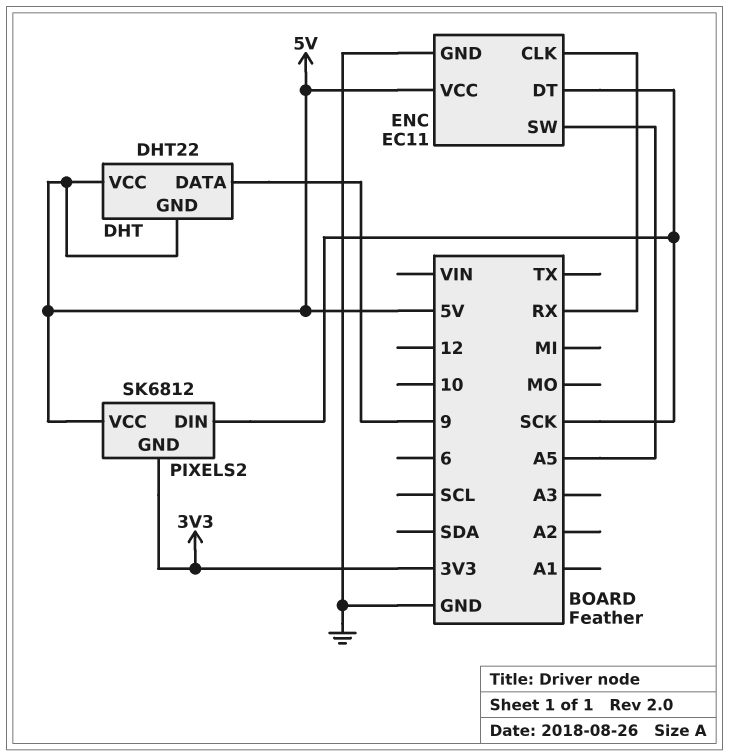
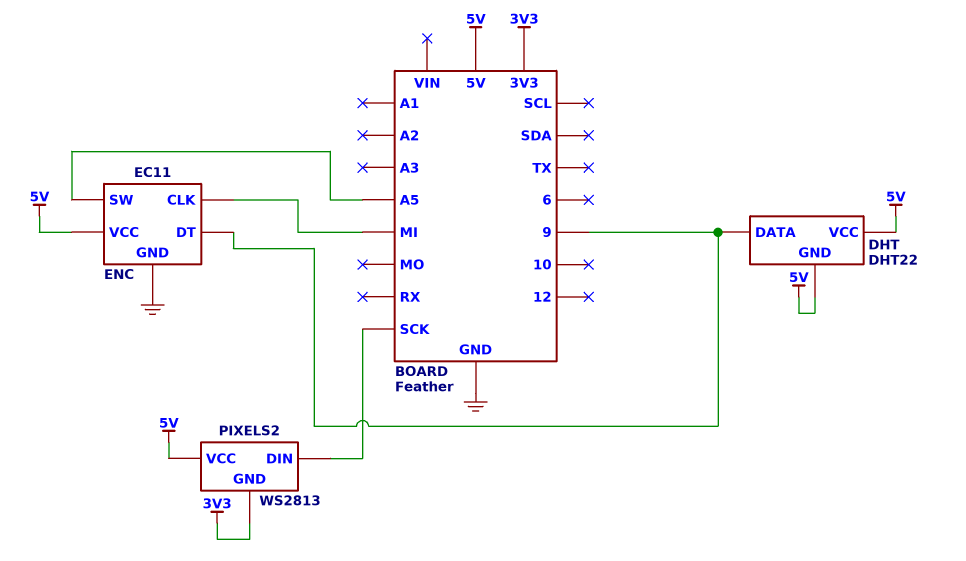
ENC pin CLK: RX -> MI
ENC pin DT: SCK -> 9
PIXELS2: SK6812 -> WS2813

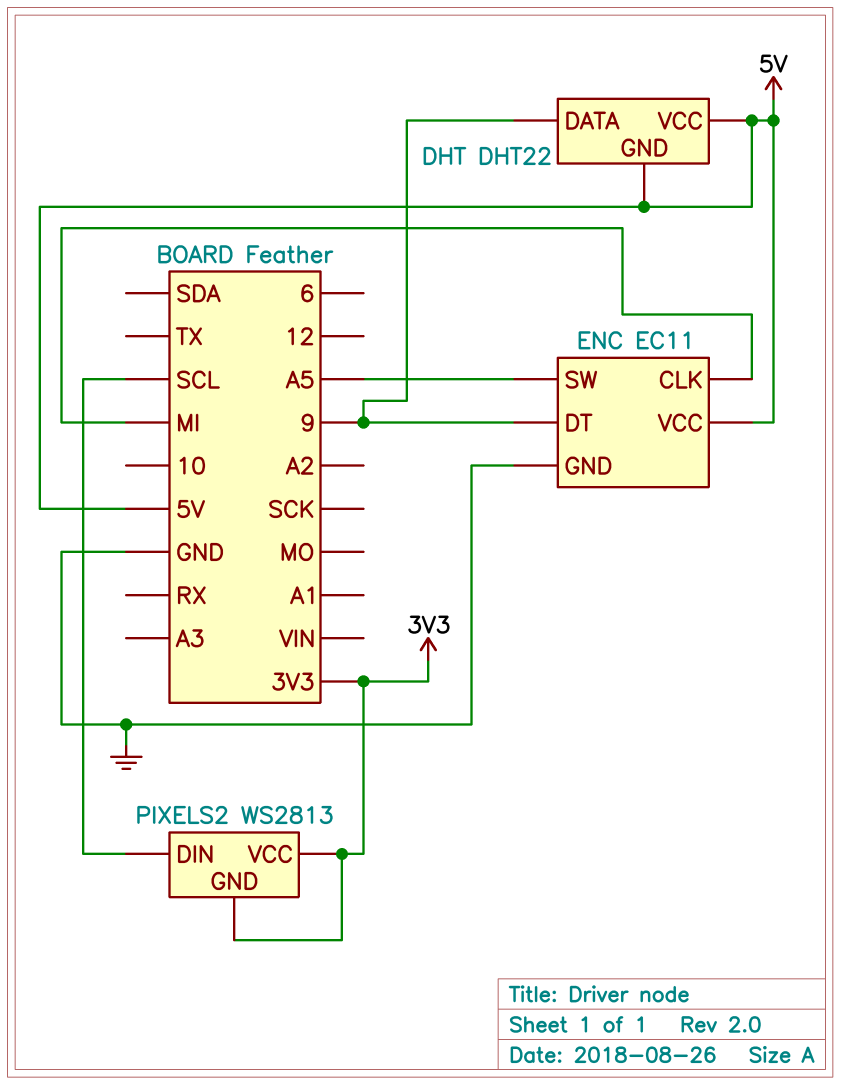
PIXELS2 pin DIN: SCK -> SCL
PIXELS2 pin VCC: 5V -> 3V3

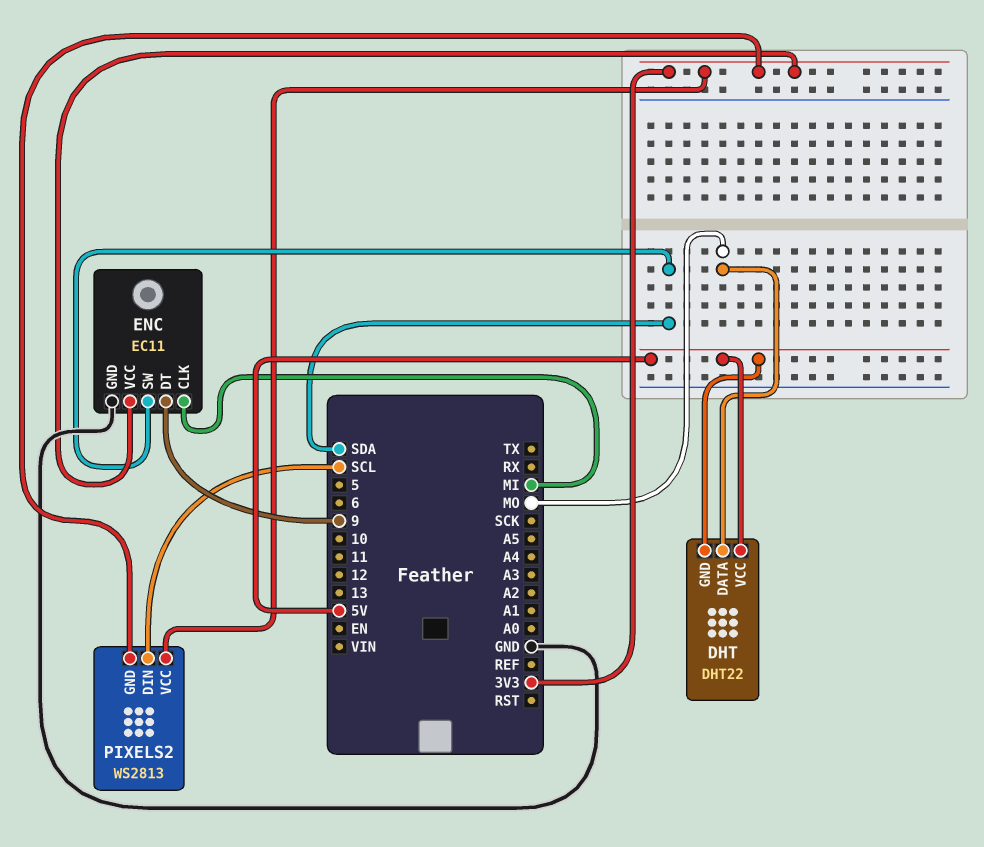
DHT pin DATA: 9 -> MO
ENC pin SW: A5 -> SDA
ENC pin VCC: 5V -> 3V3

